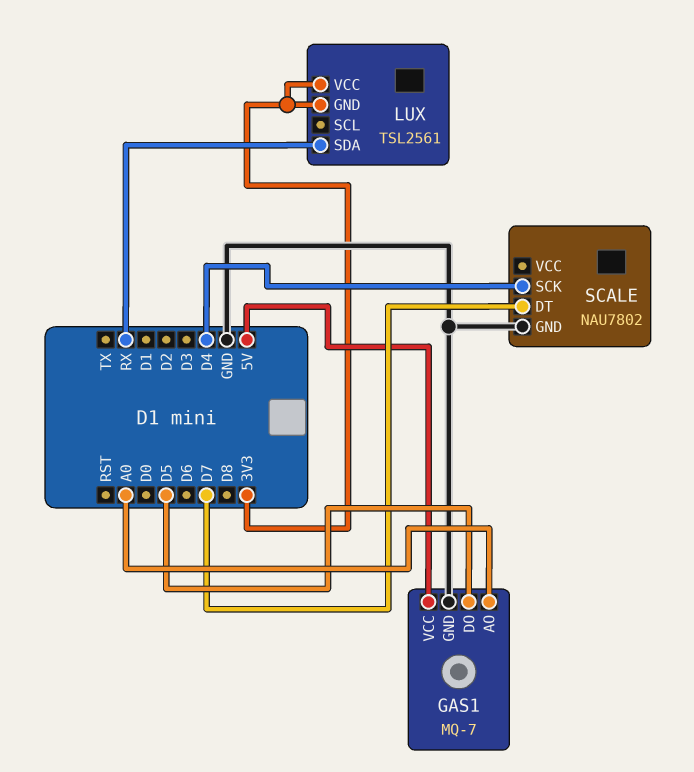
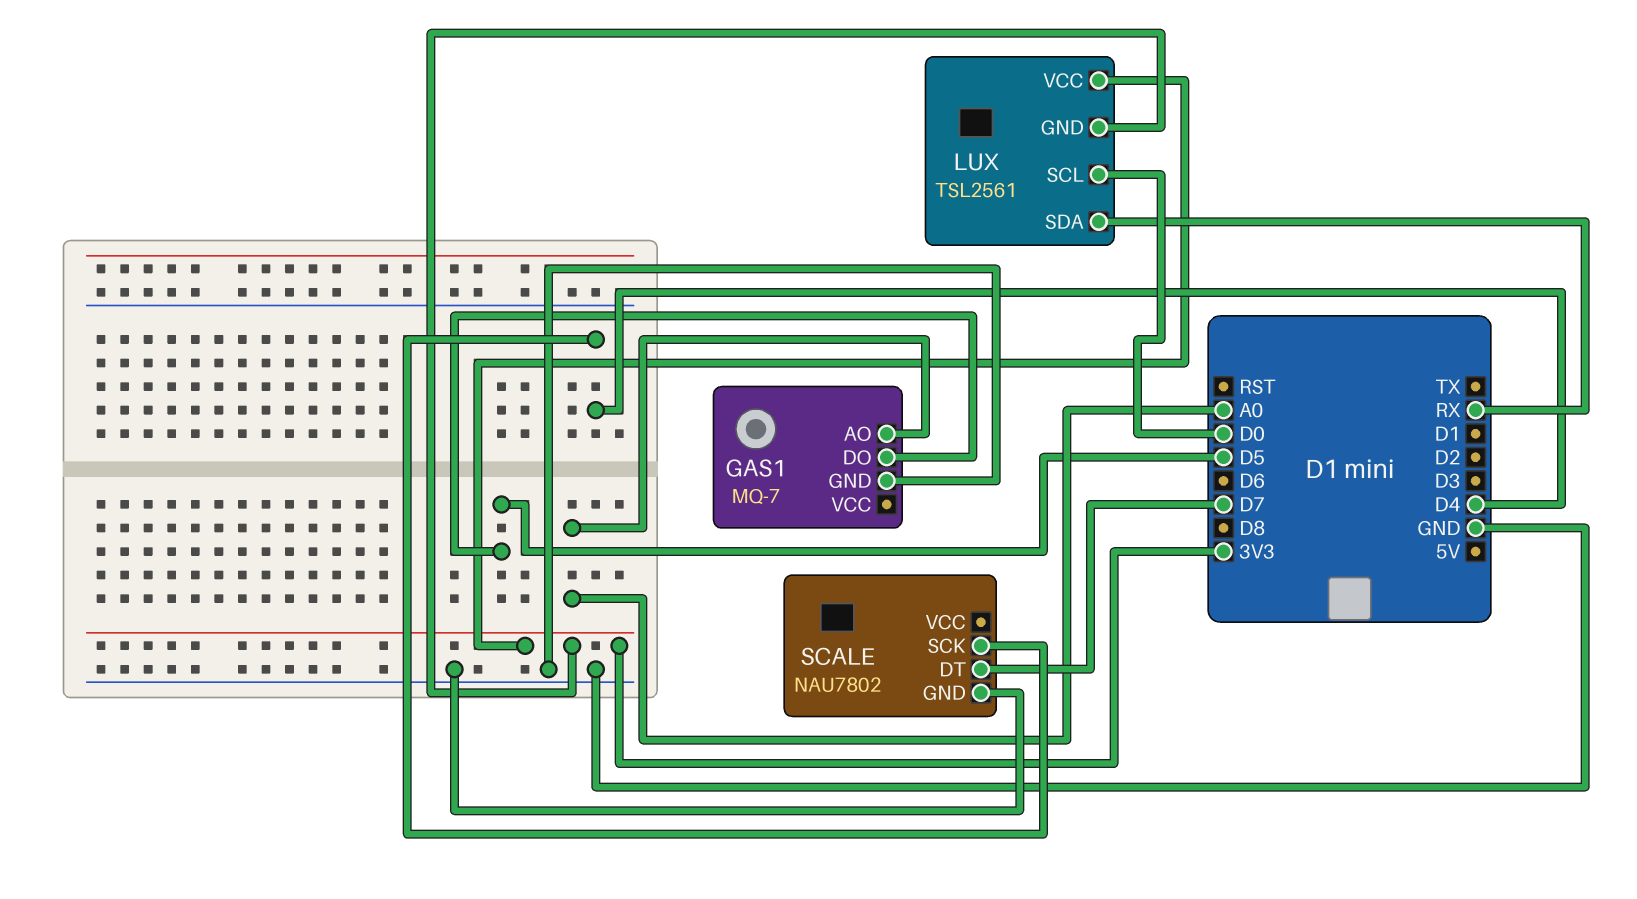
GAS1 pin VCC: 5V -> none
LUX pin SCL: none -> D0

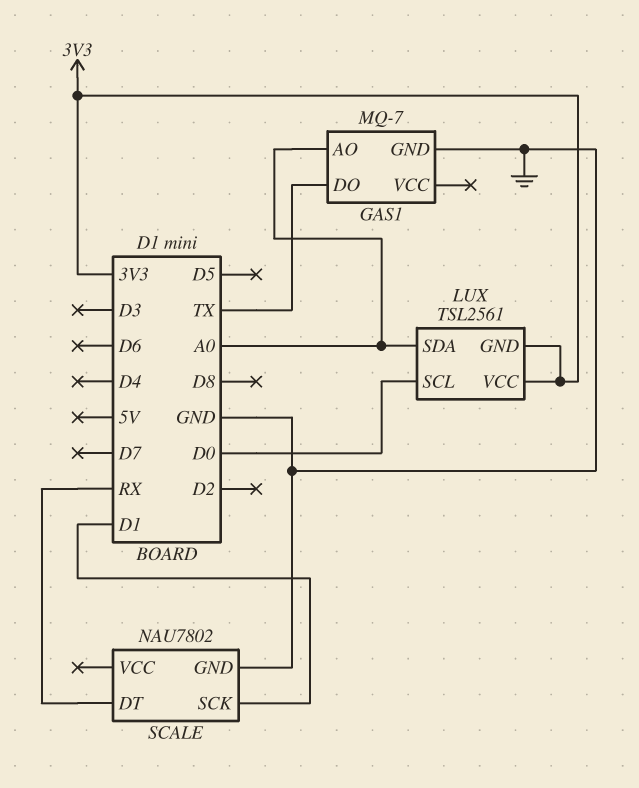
GAS1 pin DO: D5 -> TX
LUX pin SDA: RX -> A0
SCALE pin DT: D7 -> RX
SCALE pin SCK: D4 -> D1

